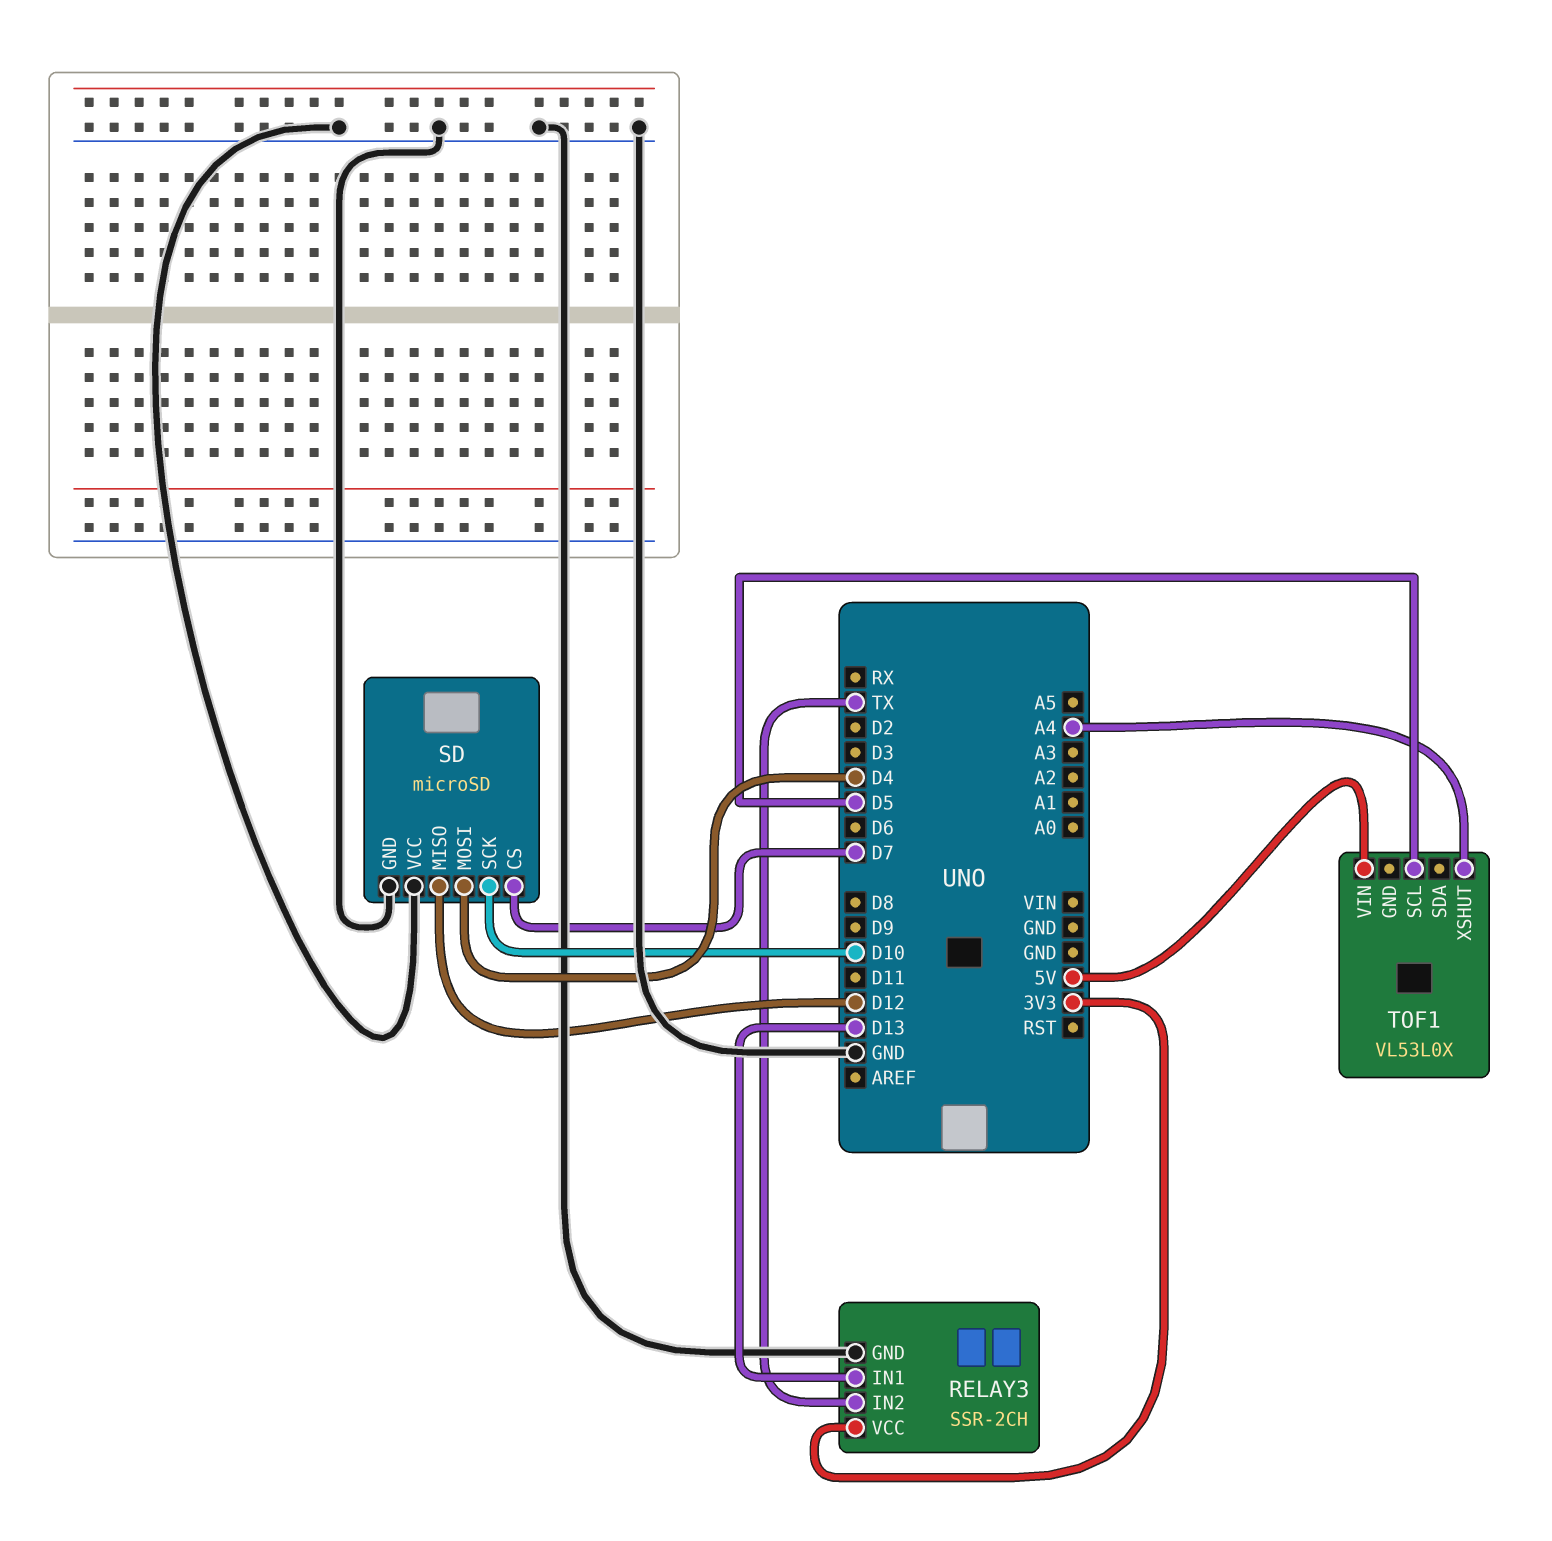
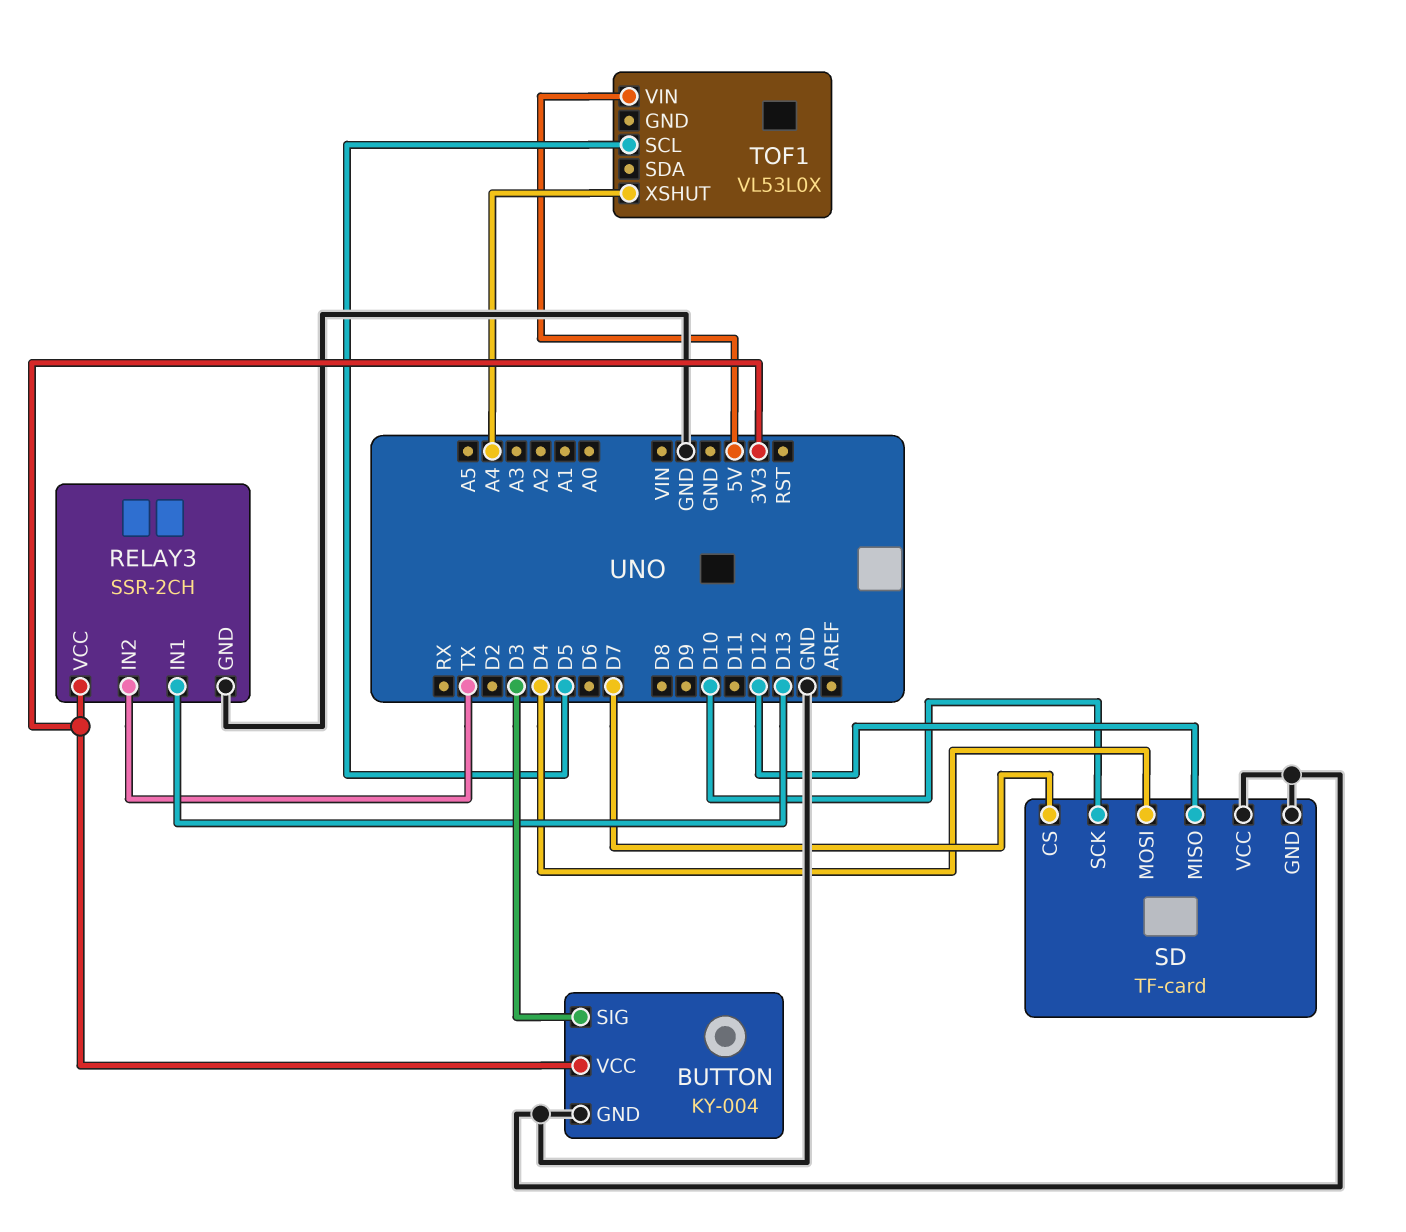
BUTTON: none -> KY-004
BUTTON pin GND: none -> GND
BUTTON pin SIG: none -> D3
BUTTON pin VCC: none -> 3V3
SD: microSD -> TF-card

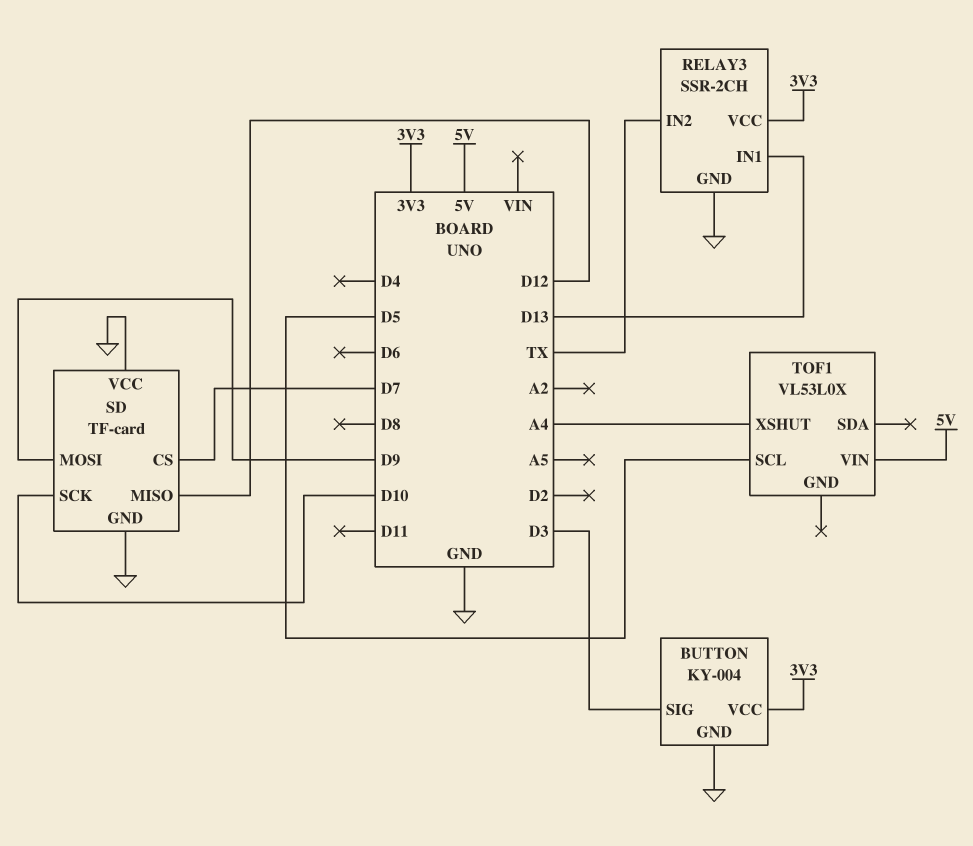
SD pin MOSI: D4 -> D9

